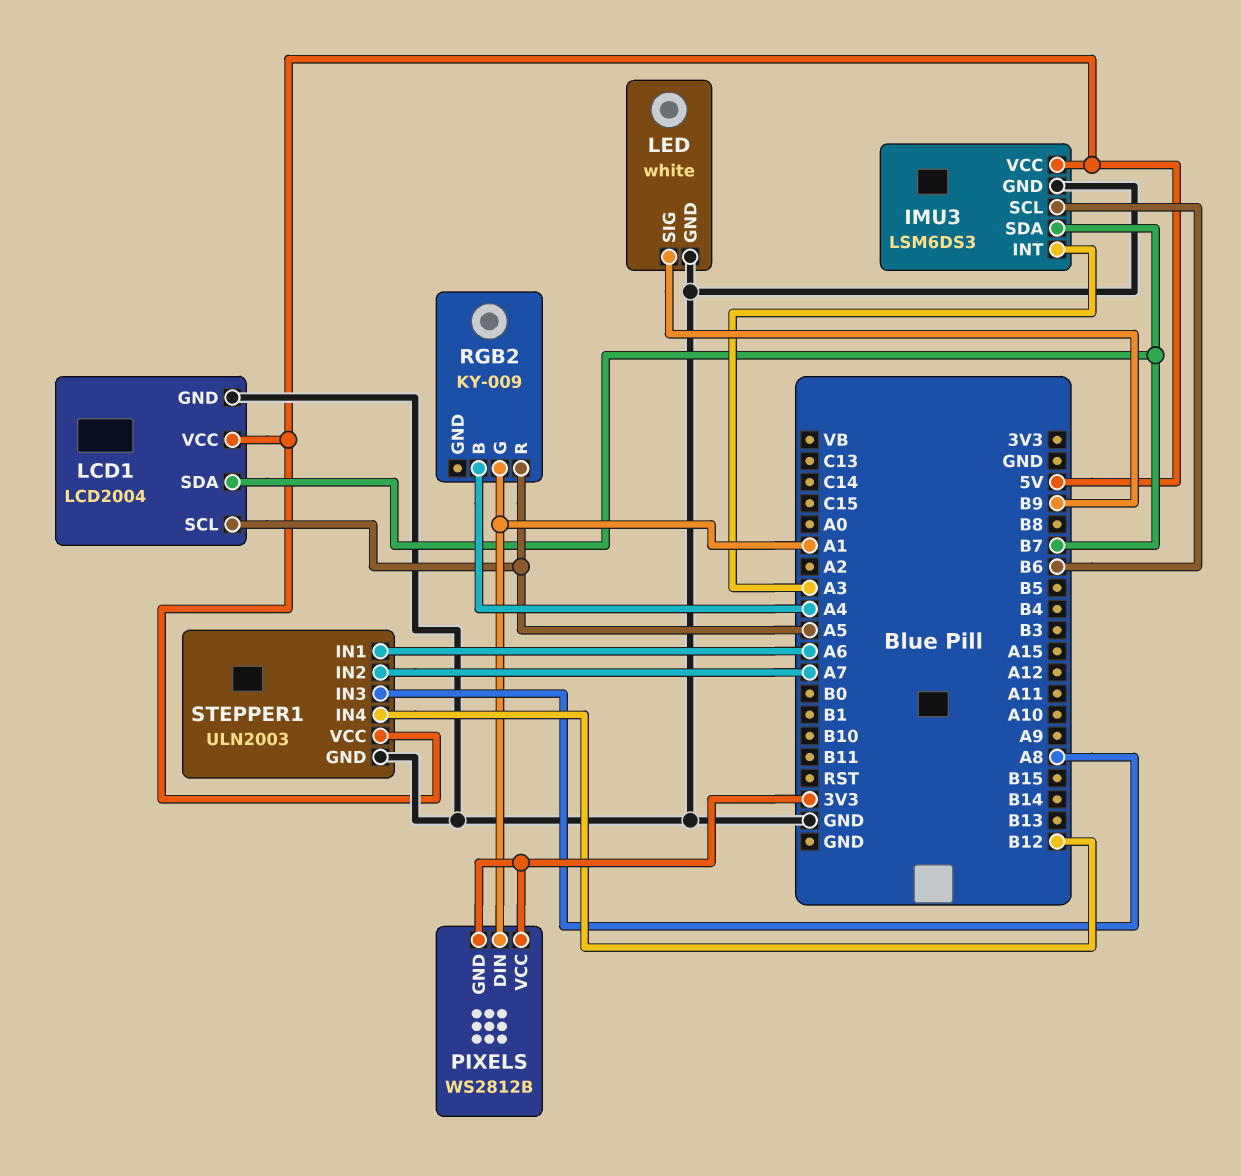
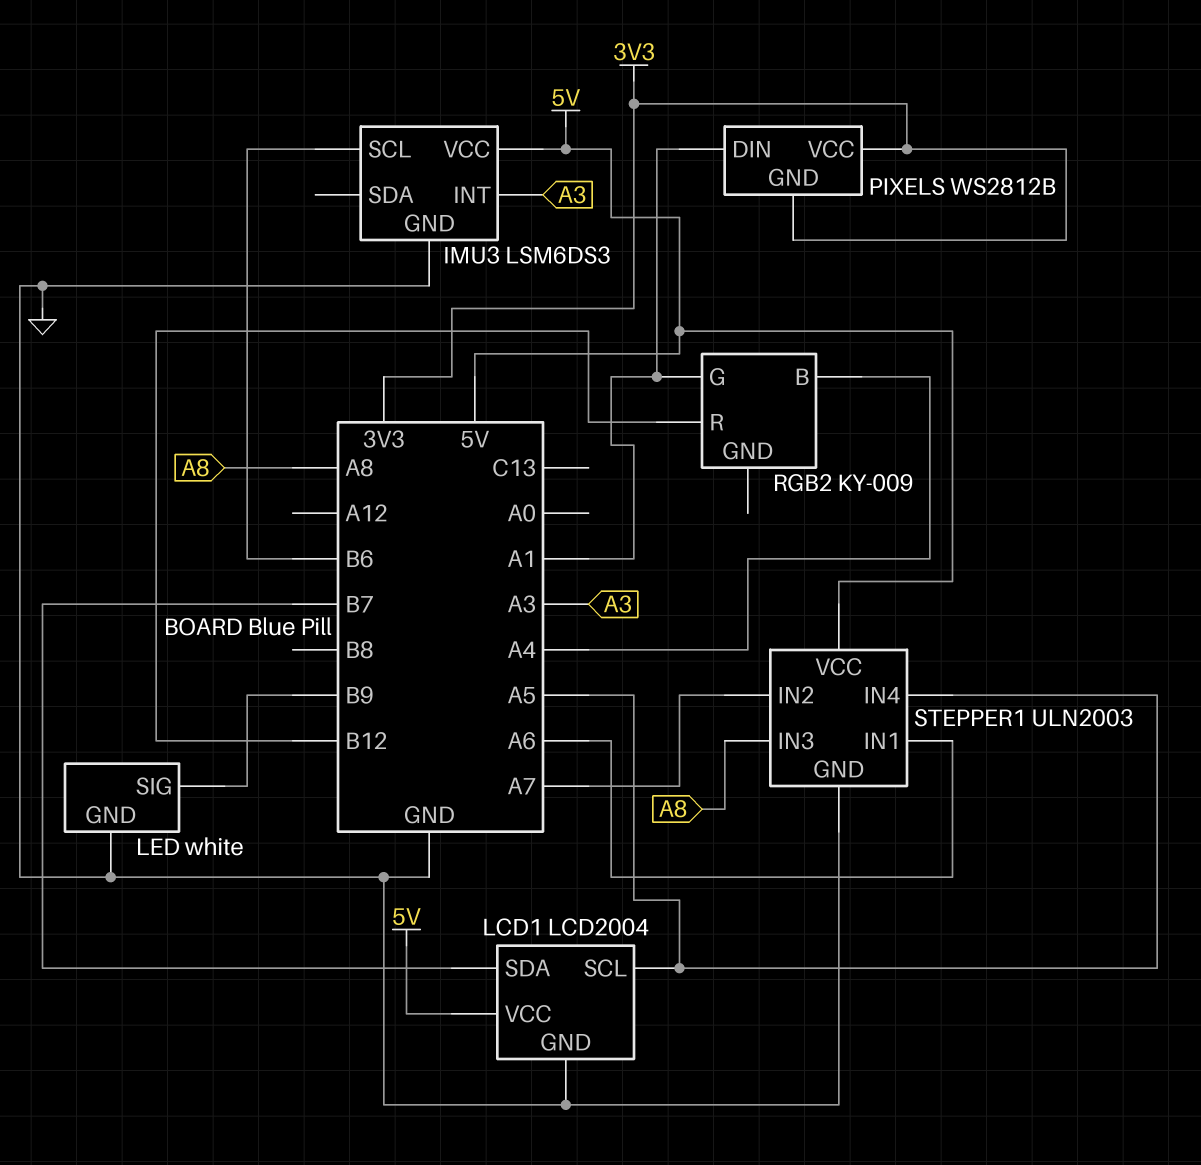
IMU3 pin SDA: B7 -> none
RGB2 pin R: A5 -> B12
STEPPER1 pin IN4: B12 -> A5

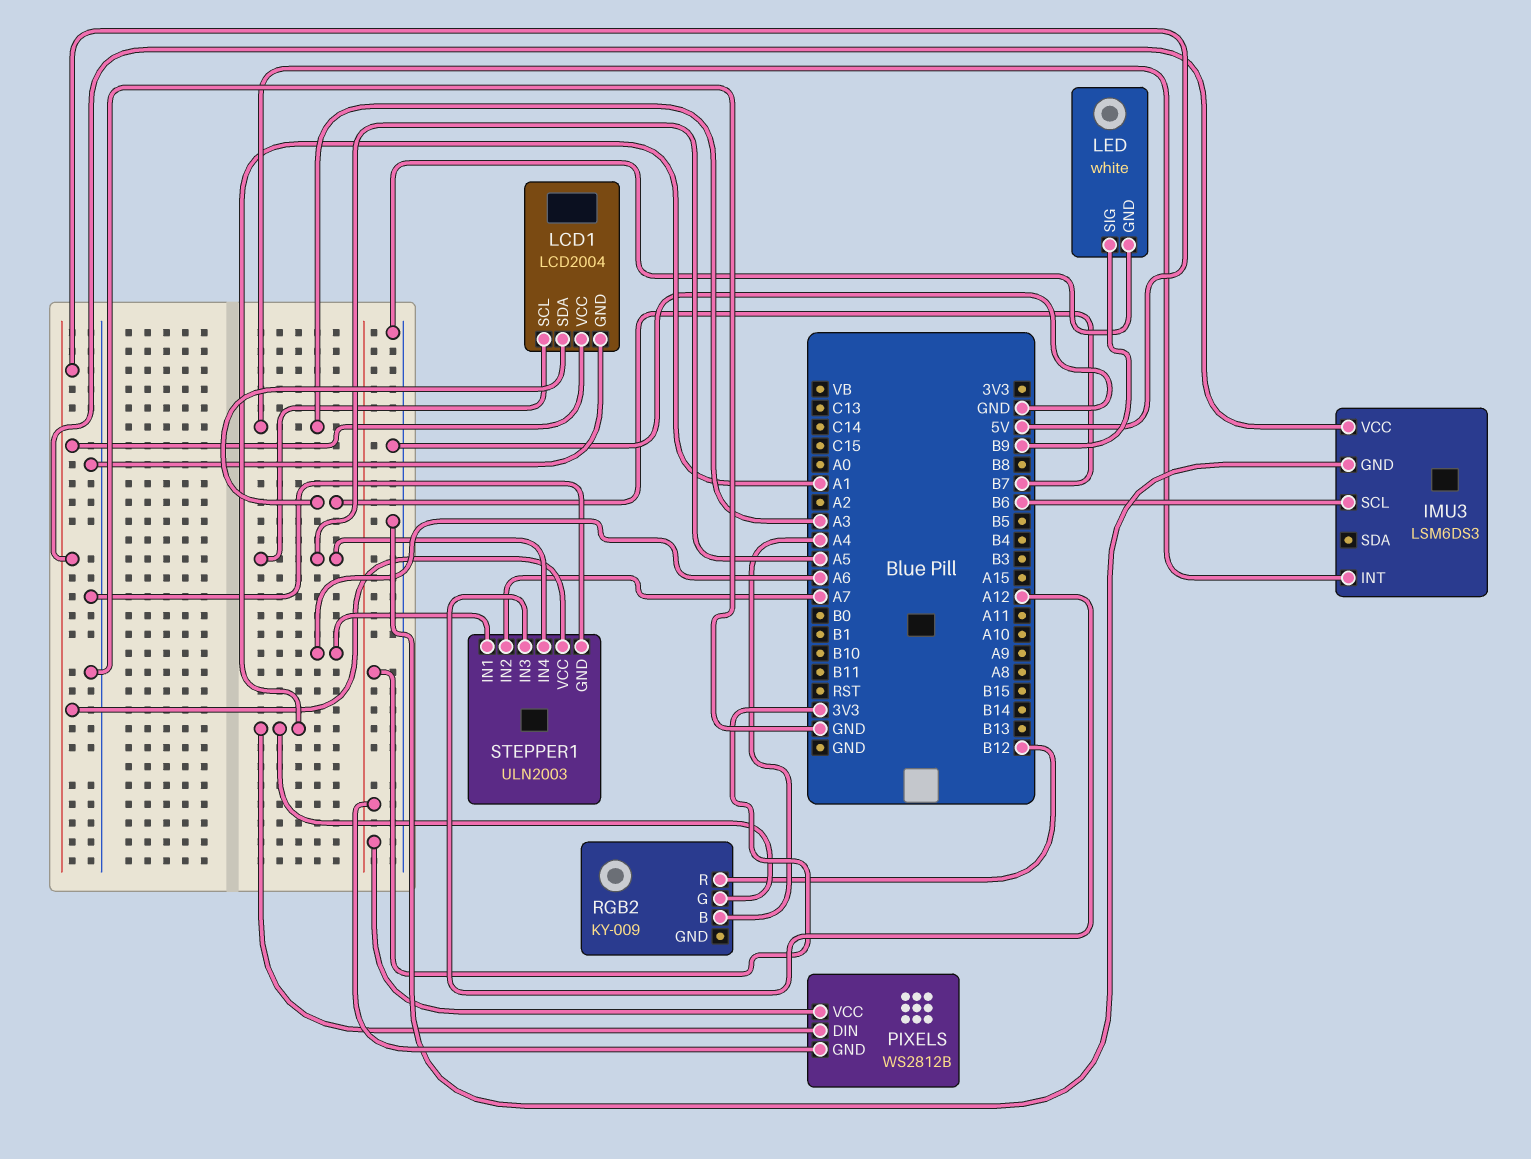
STEPPER1 pin IN3: A8 -> A12

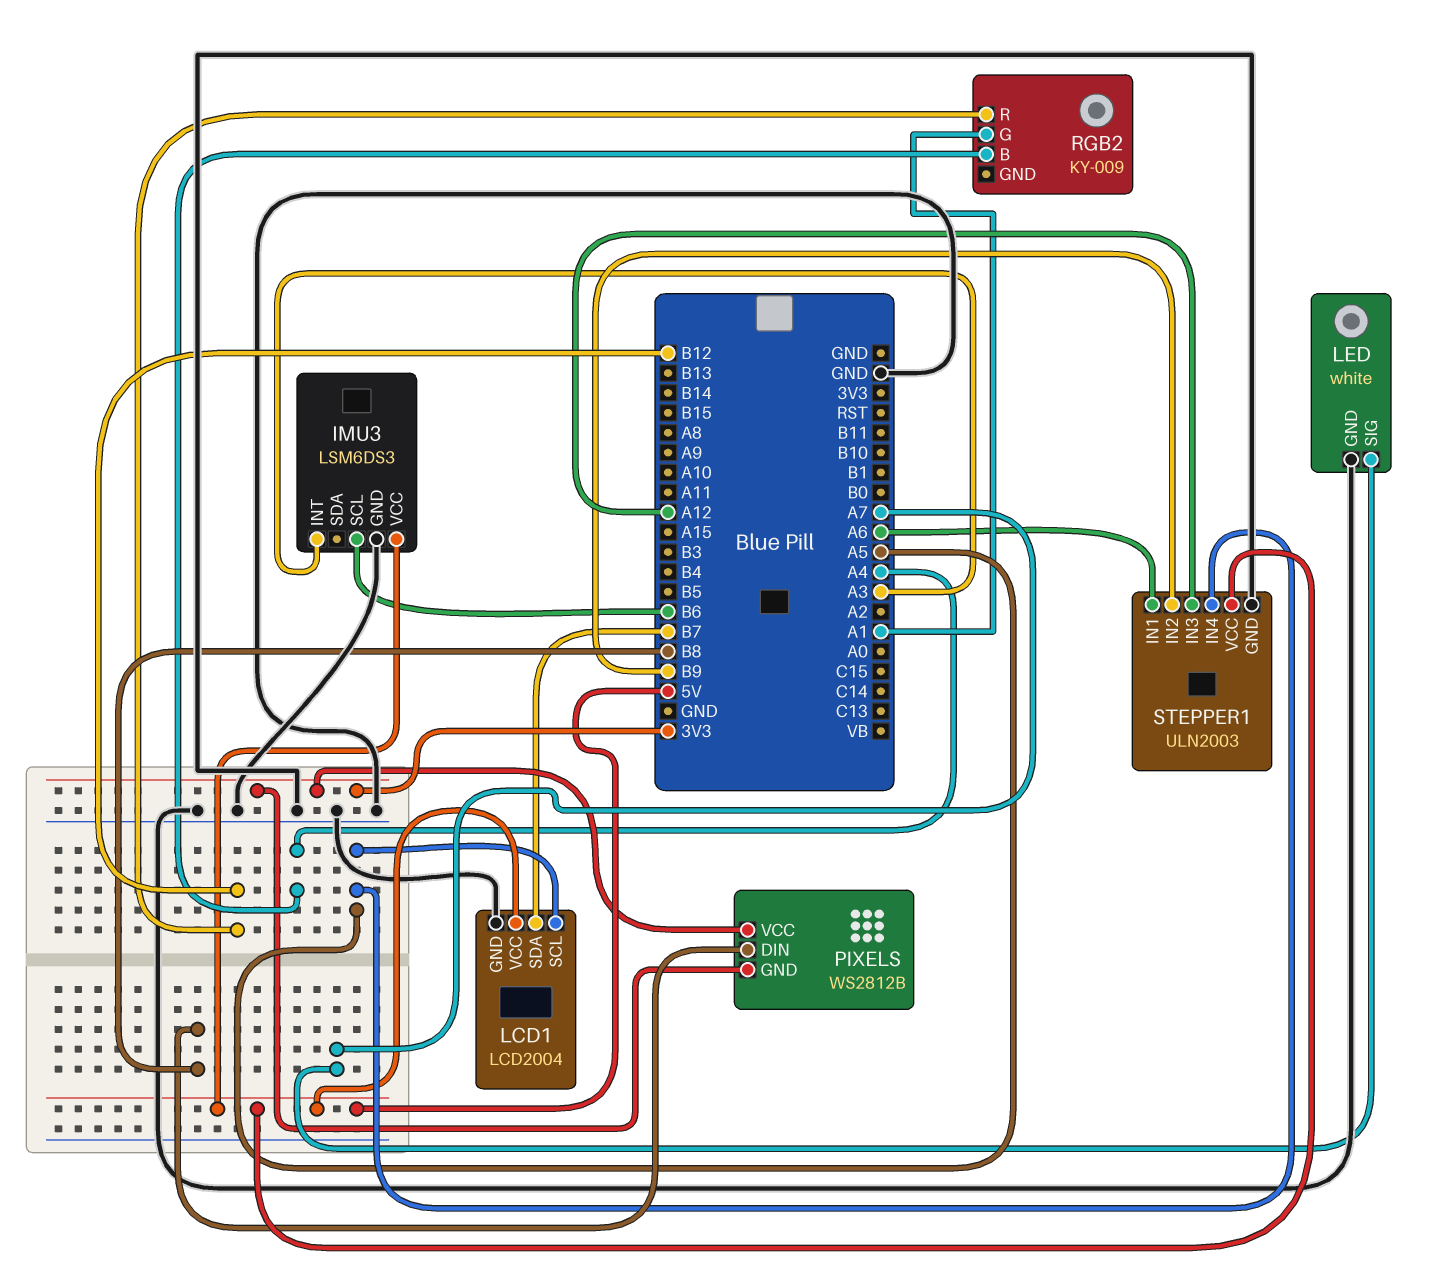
LED pin SIG: B9 -> A7
PIXELS pin DIN: A1 -> B8
STEPPER1 pin IN2: A7 -> B9

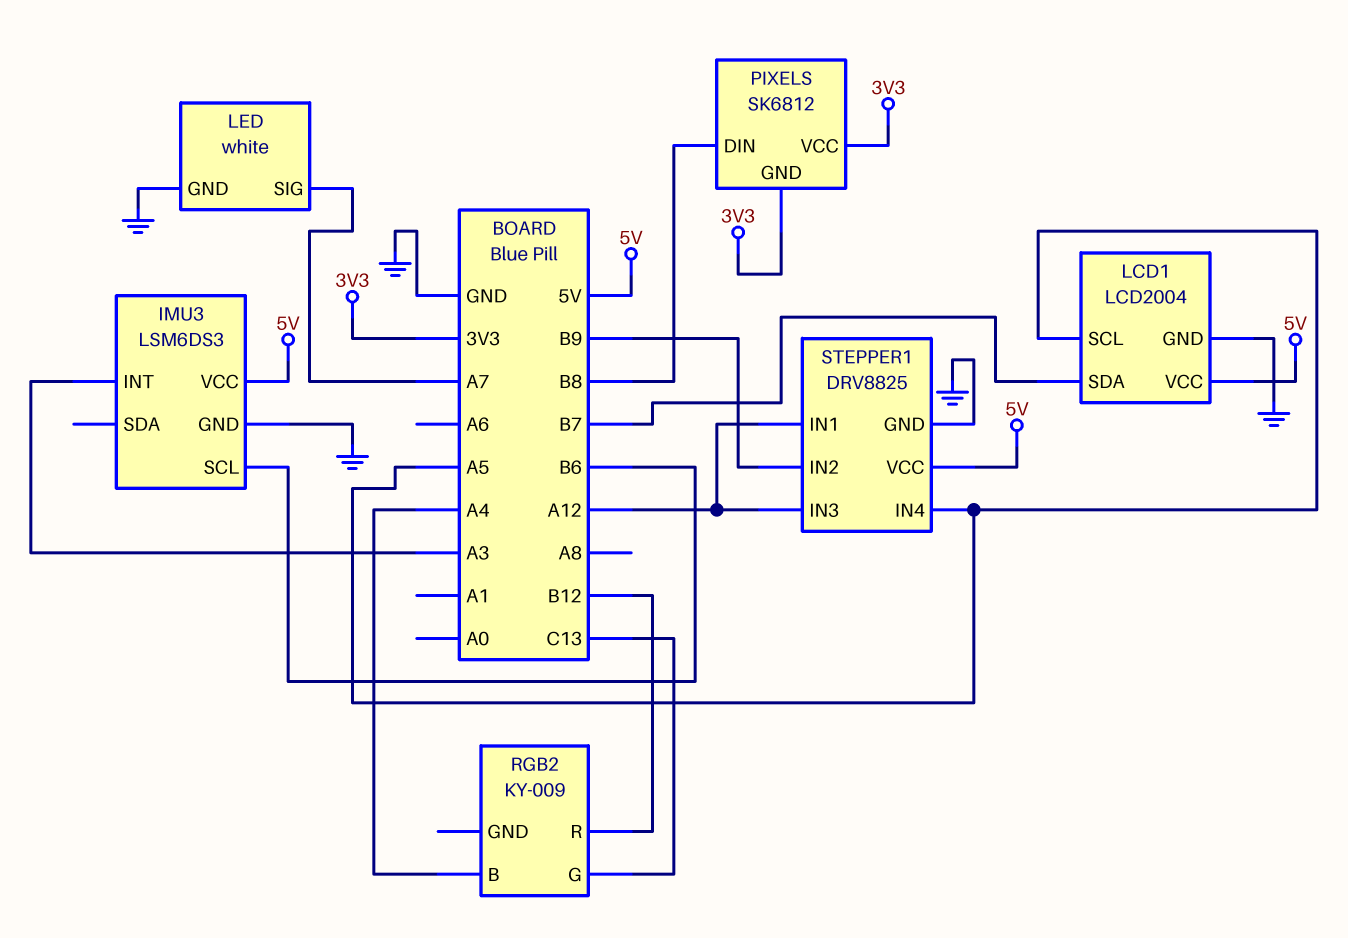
PIXELS: WS2812B -> SK6812
RGB2 pin G: A1 -> C13
STEPPER1: ULN2003 -> DRV8825
STEPPER1 pin IN1: A6 -> A12

